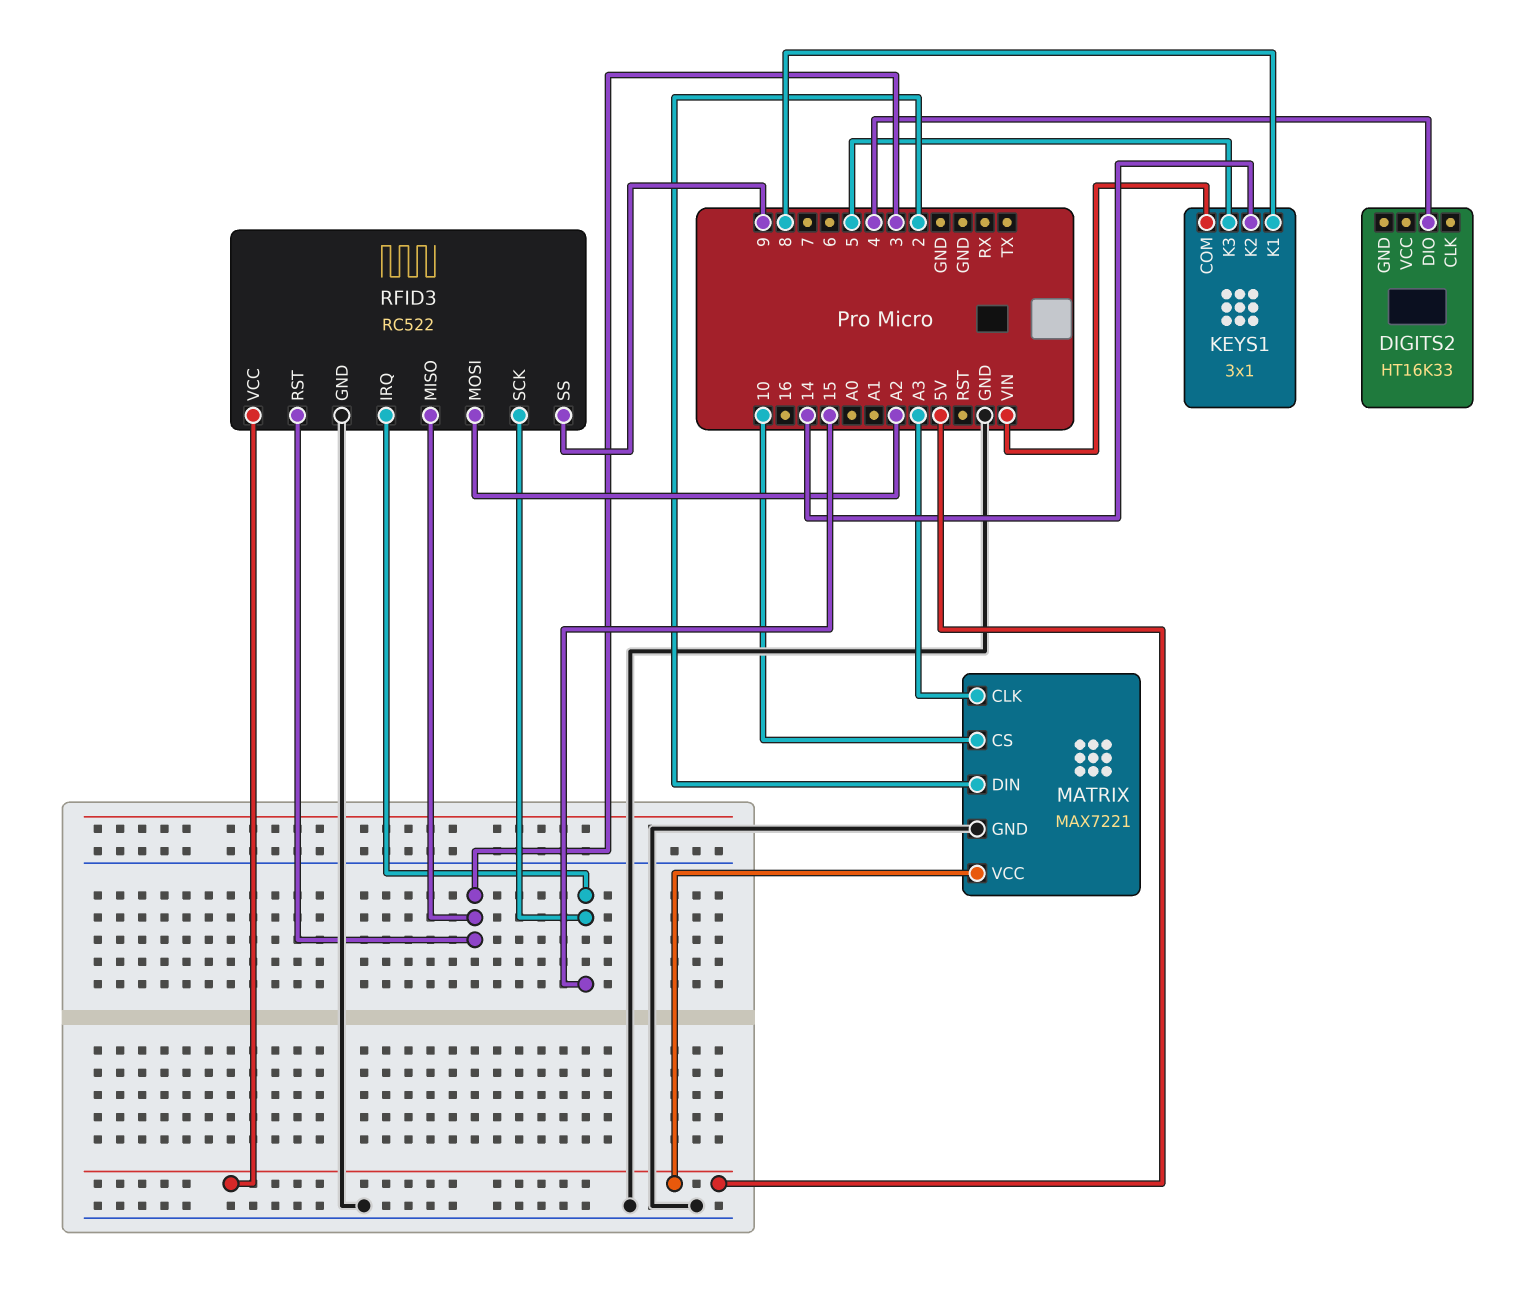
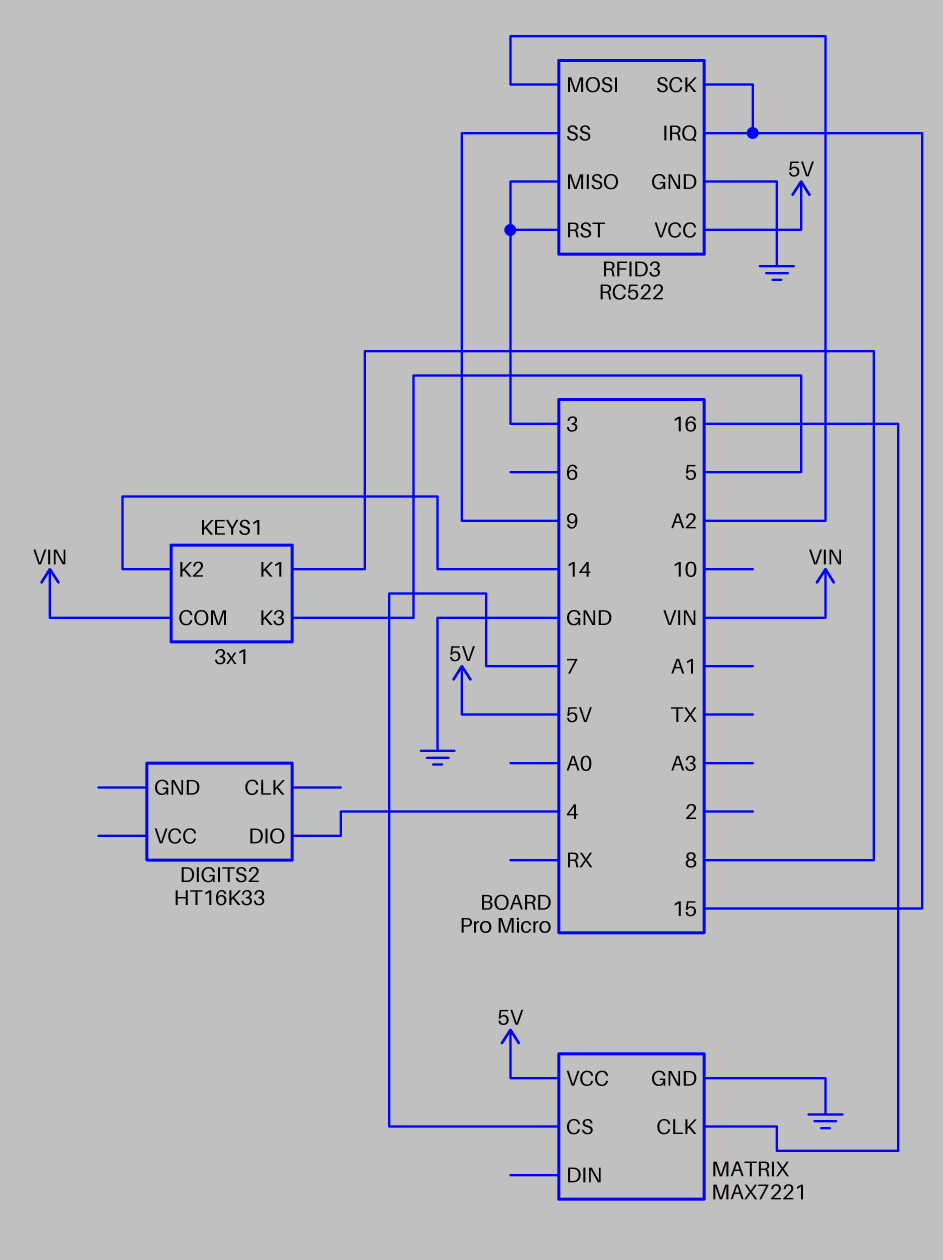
MATRIX pin CLK: A3 -> 16
MATRIX pin CS: 10 -> 7
MATRIX pin DIN: 2 -> none

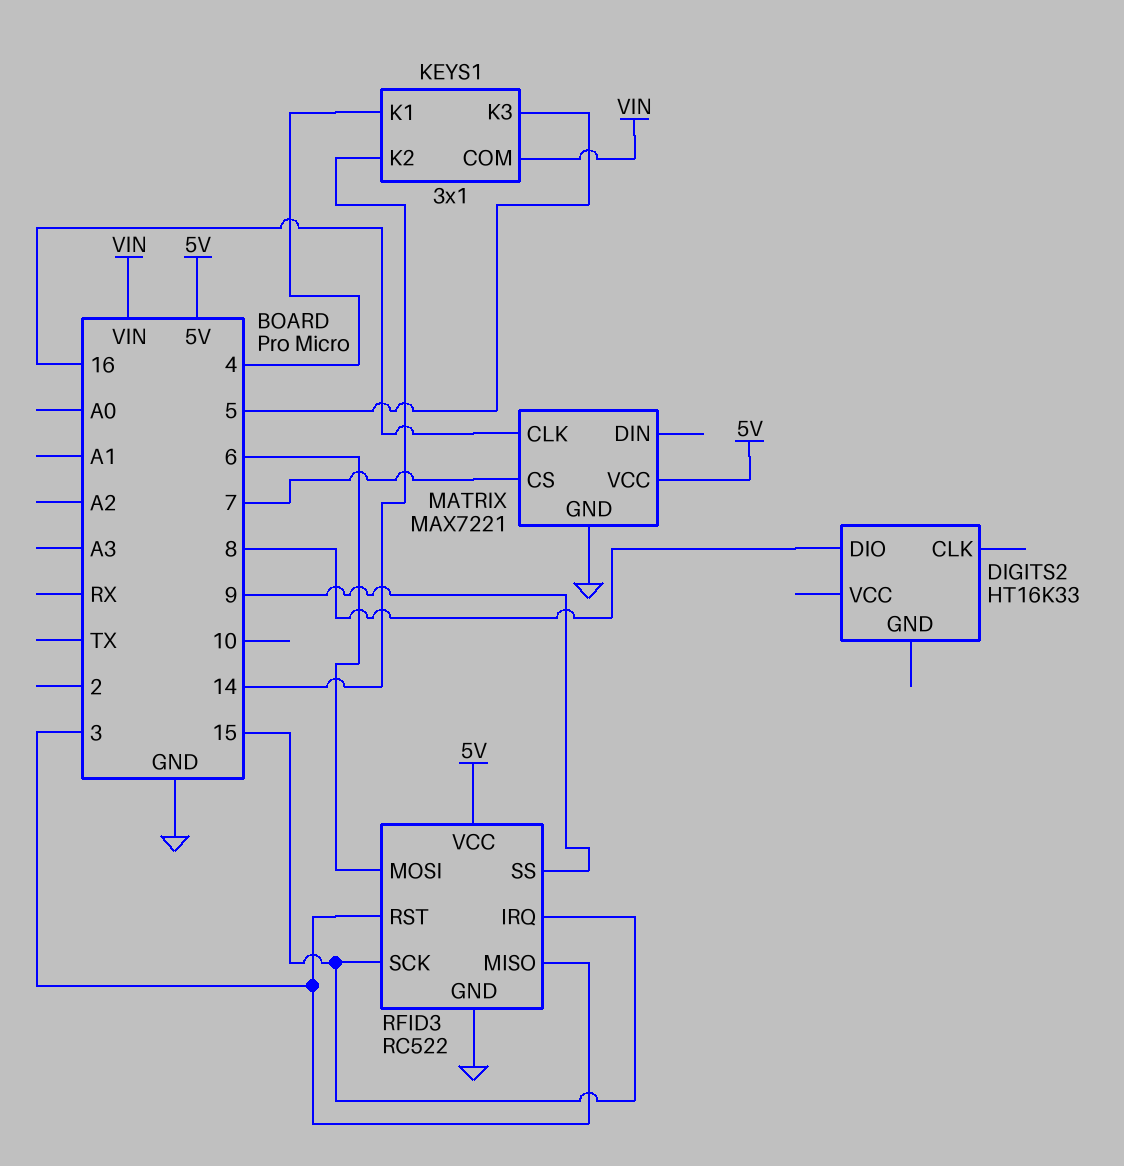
DIGITS2 pin DIO: 4 -> 8
KEYS1 pin K1: 8 -> 4
RFID3 pin MOSI: A2 -> 6

